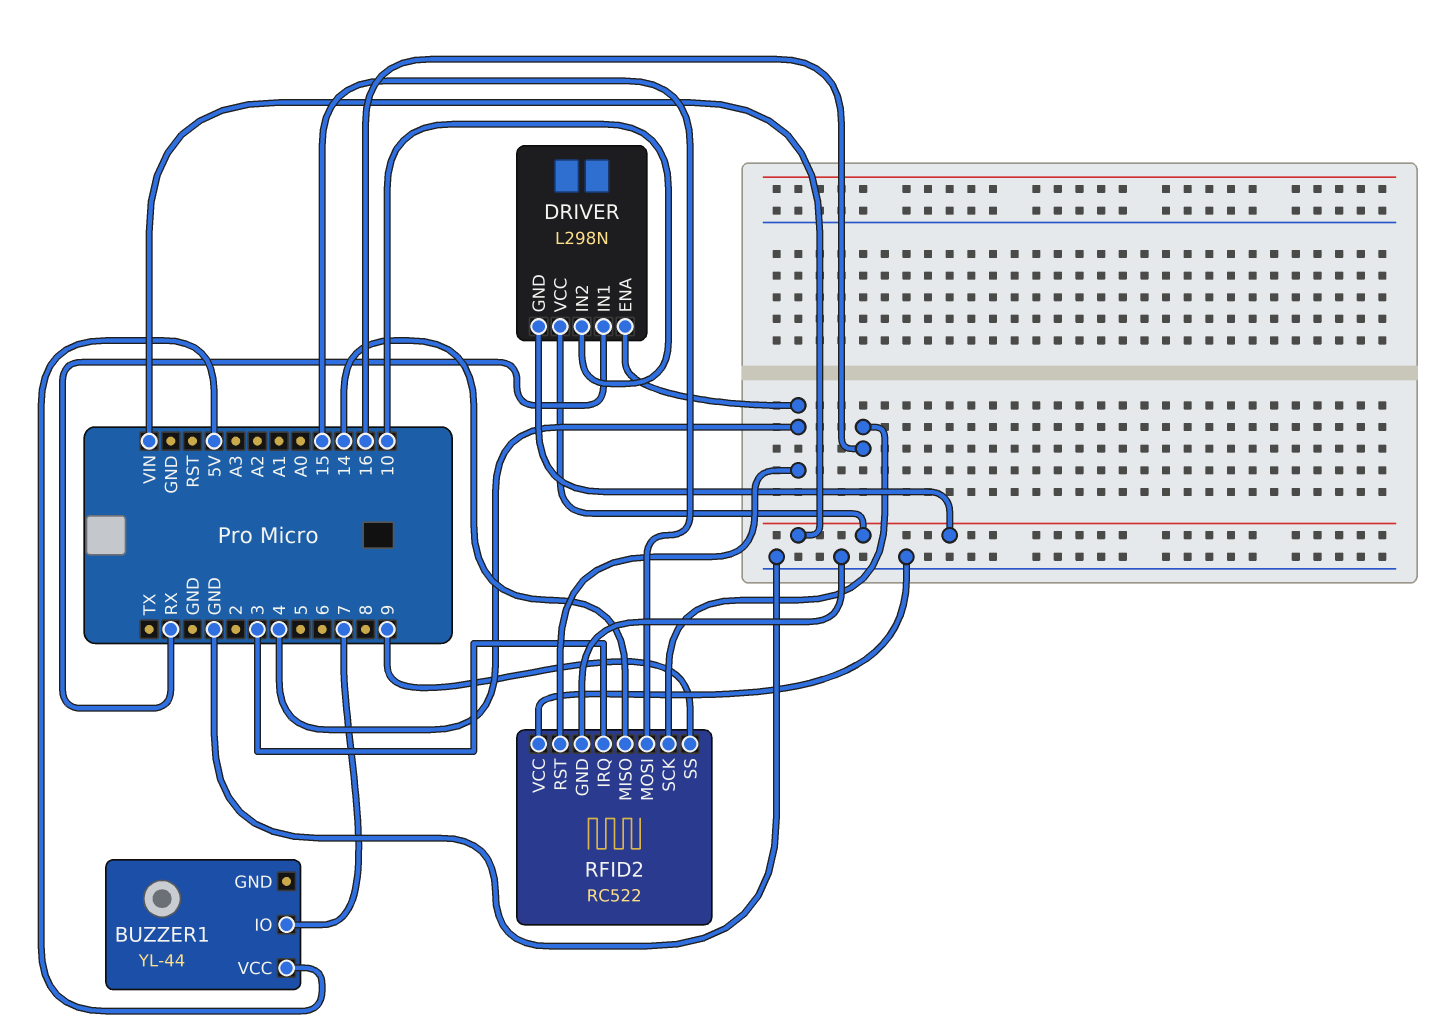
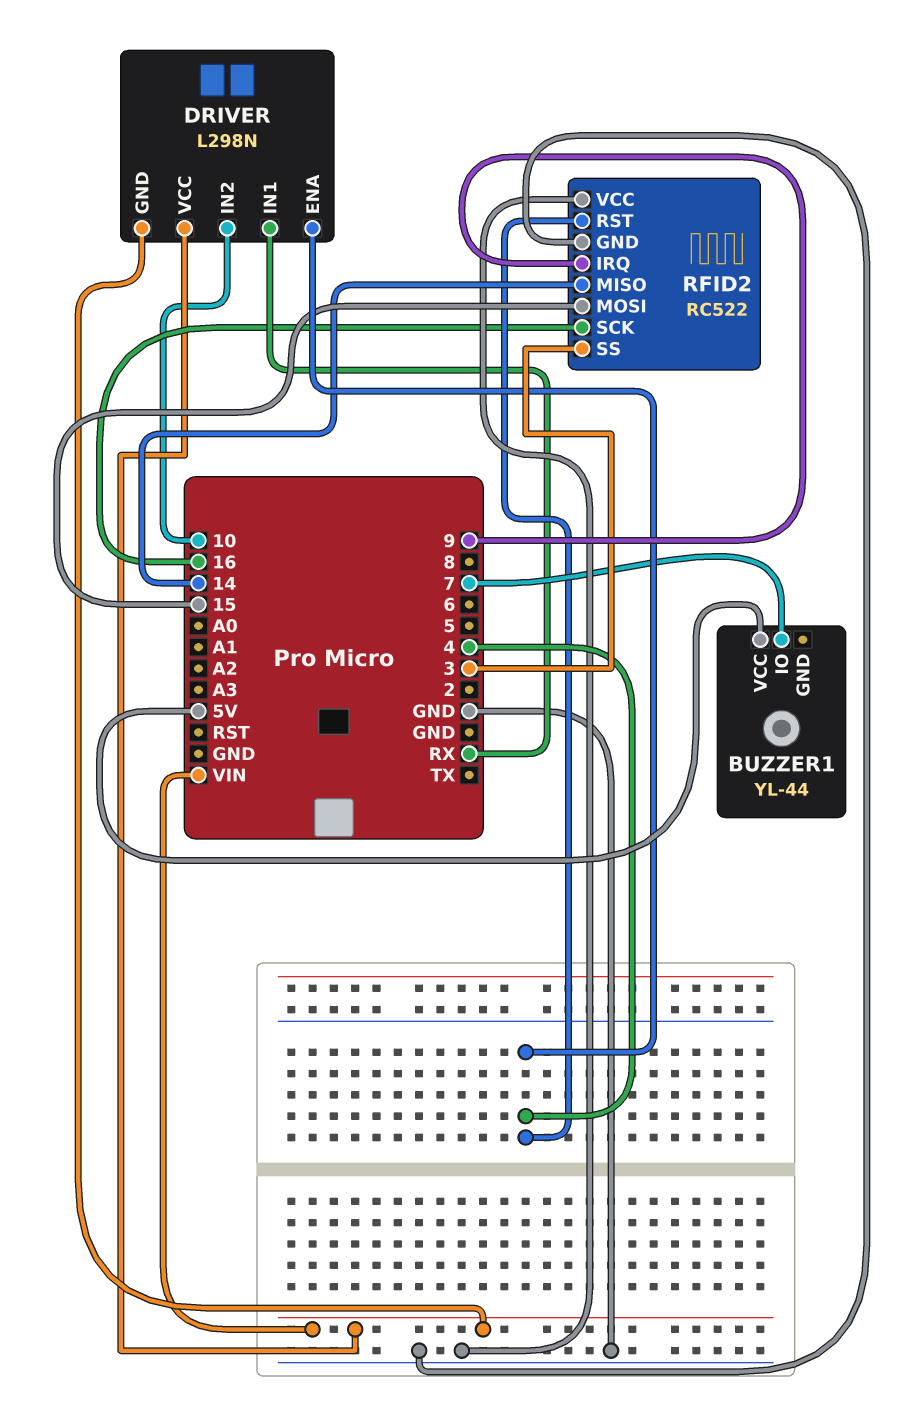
RFID2 pin IRQ: 3 -> 9
RFID2 pin SS: 9 -> 3

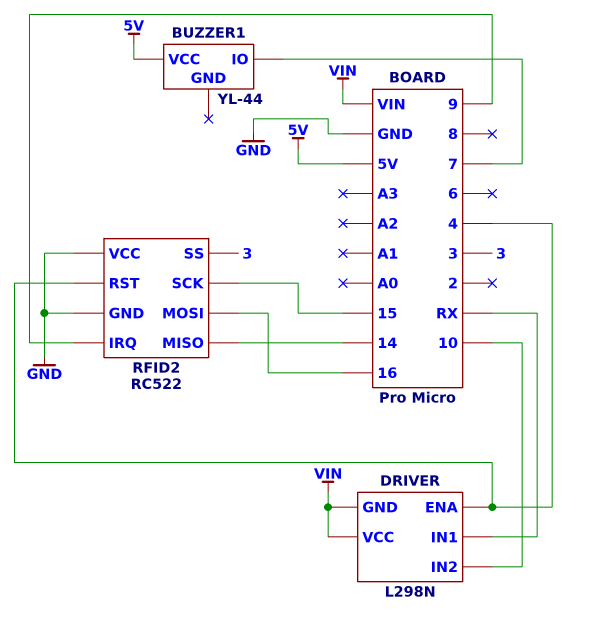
RFID2 pin MOSI: 15 -> 16
RFID2 pin SCK: 16 -> 15

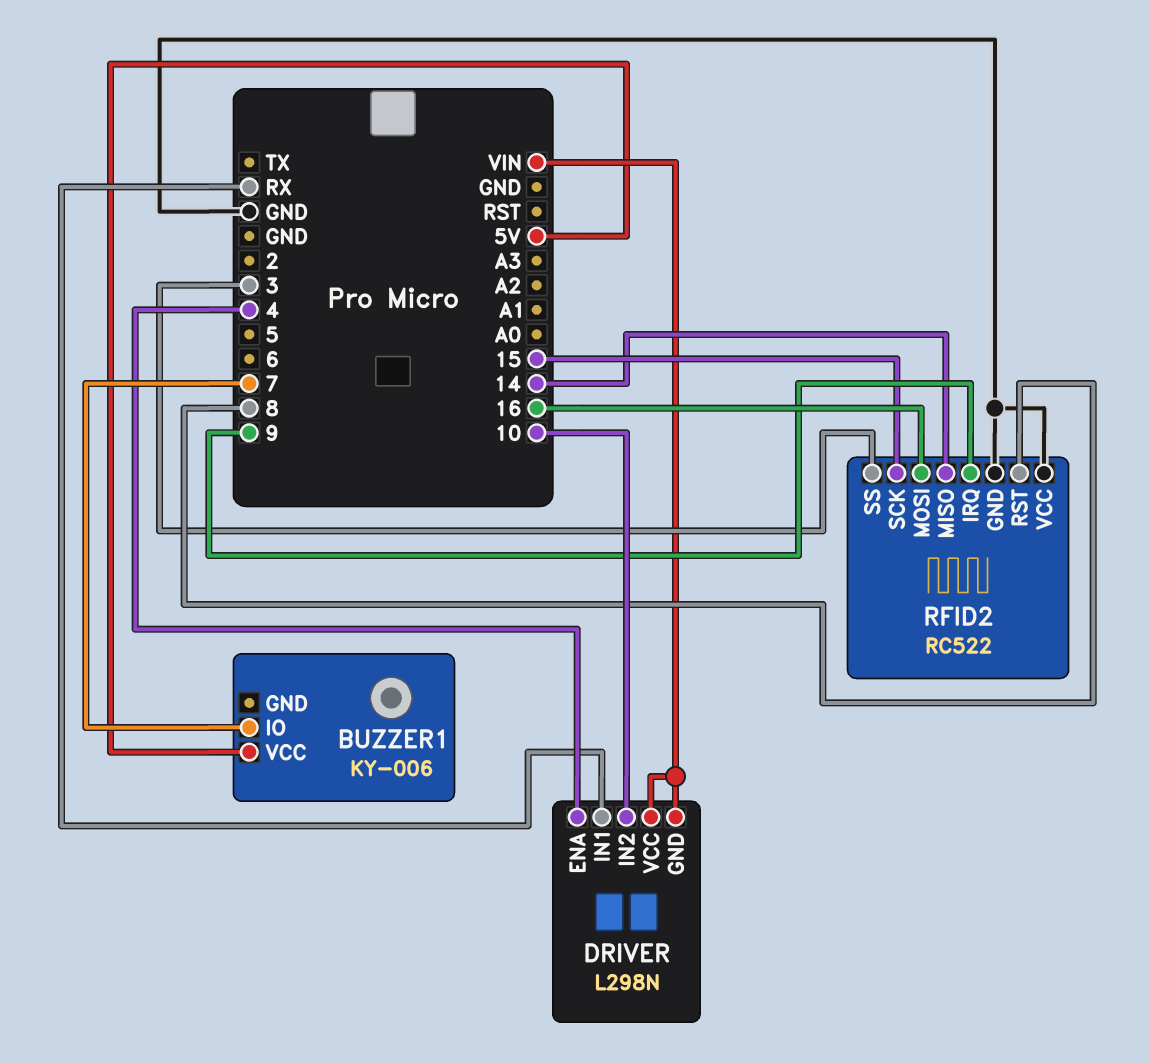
BUZZER1: YL-44 -> KY-006
RFID2 pin RST: 4 -> 8

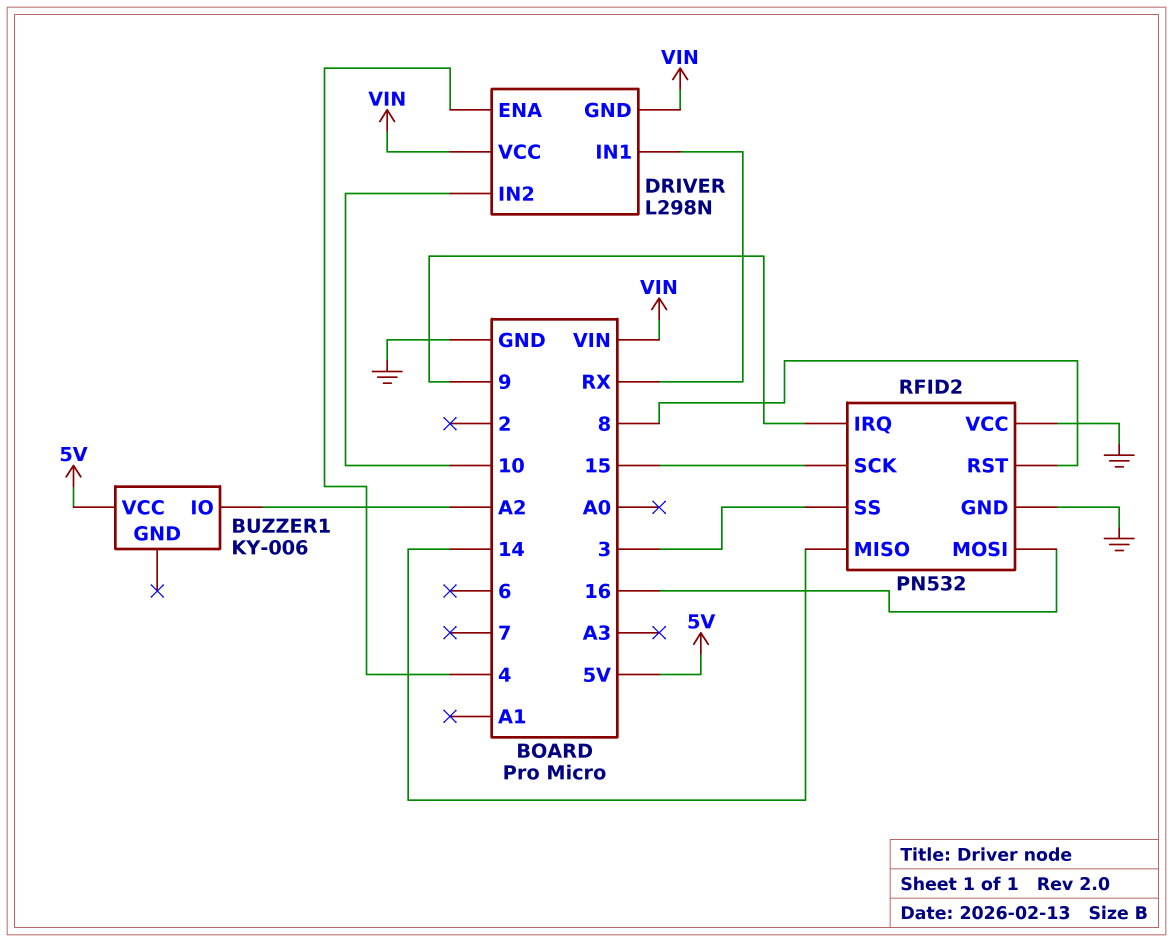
BUZZER1 pin IO: 7 -> A2
RFID2: RC522 -> PN532

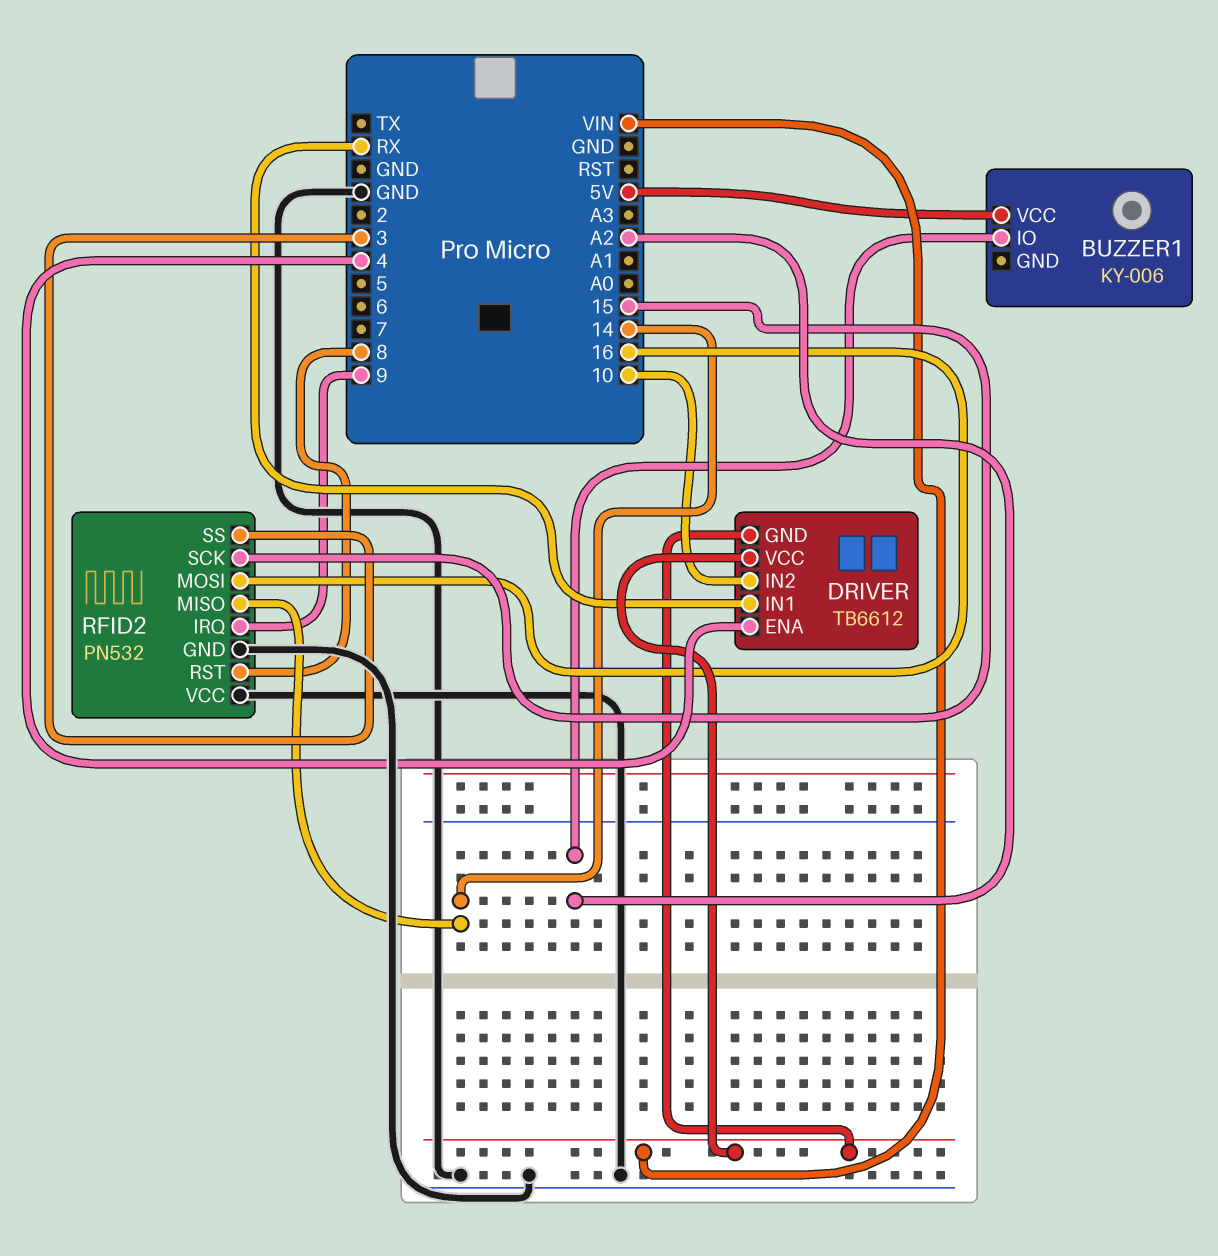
DRIVER: L298N -> TB6612

